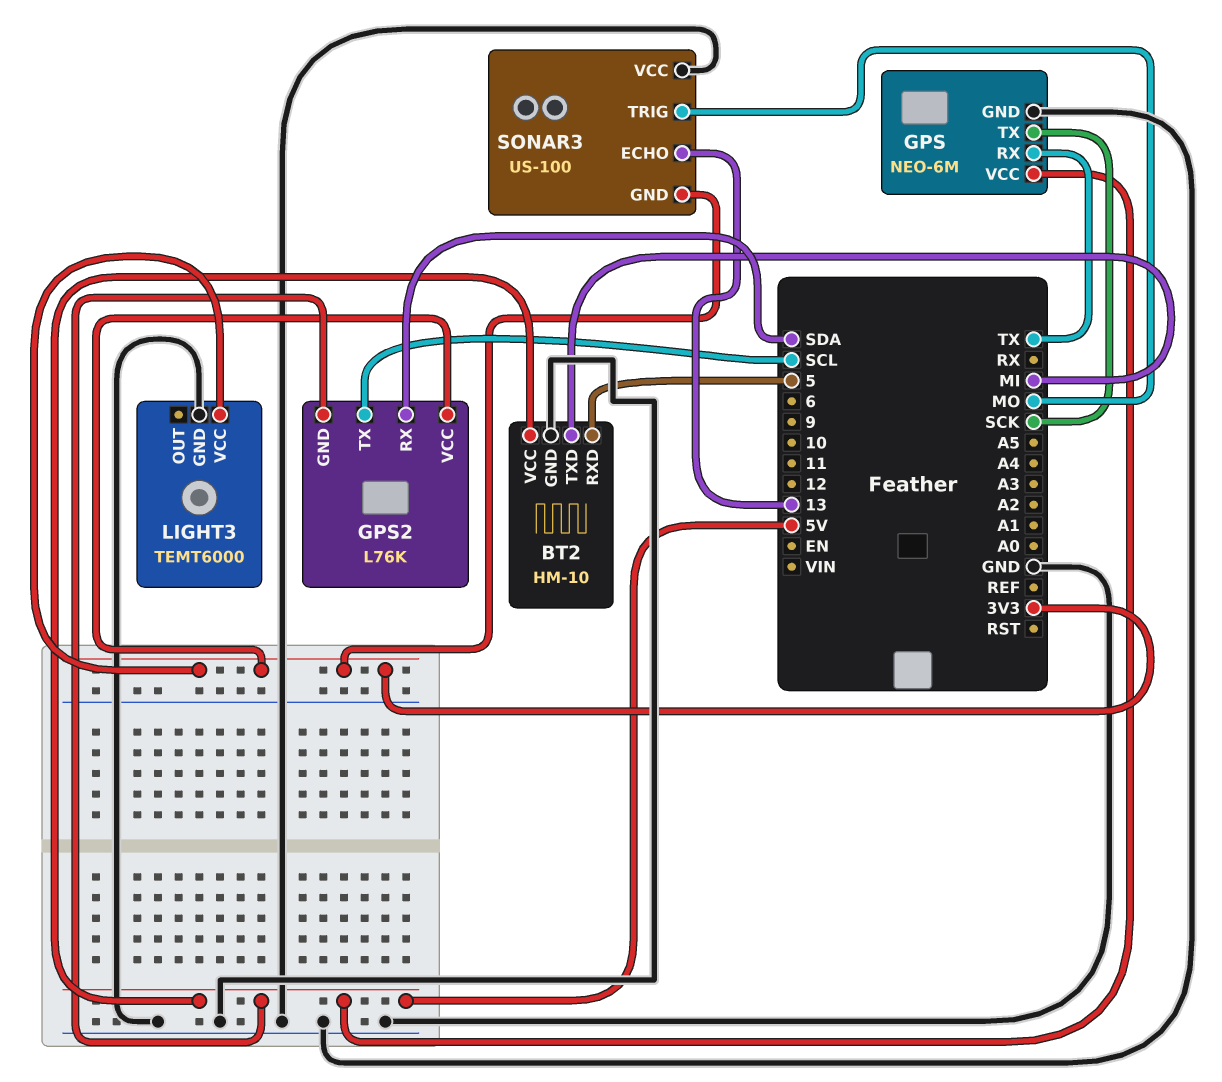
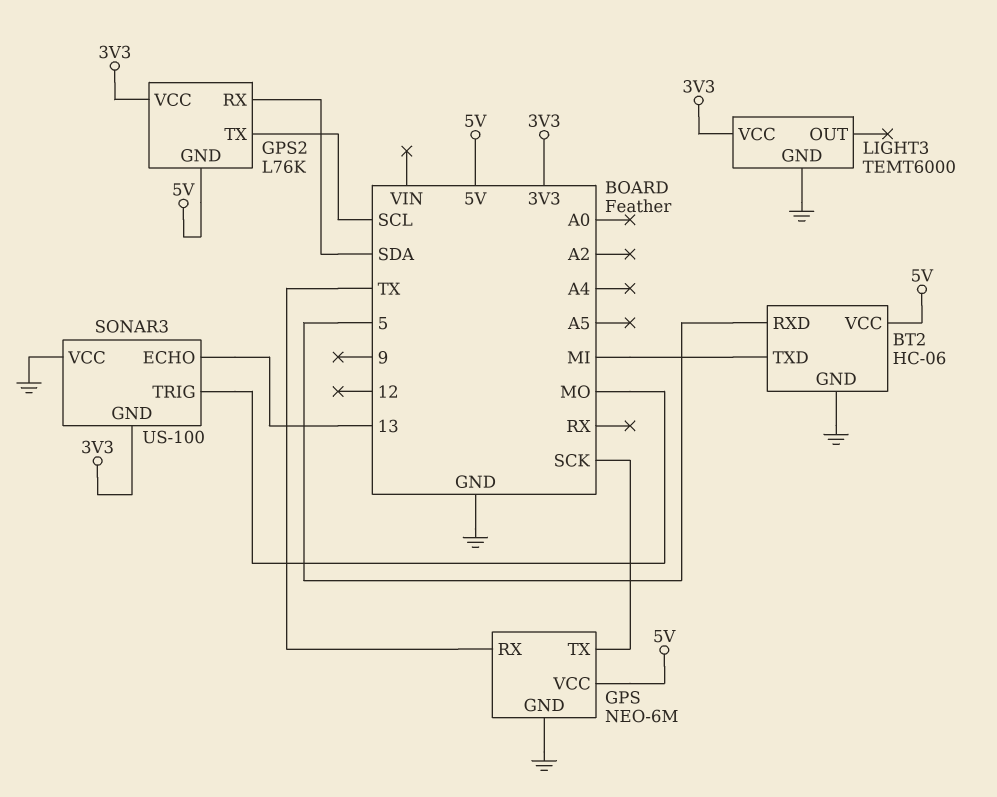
BT2: HM-10 -> HC-06

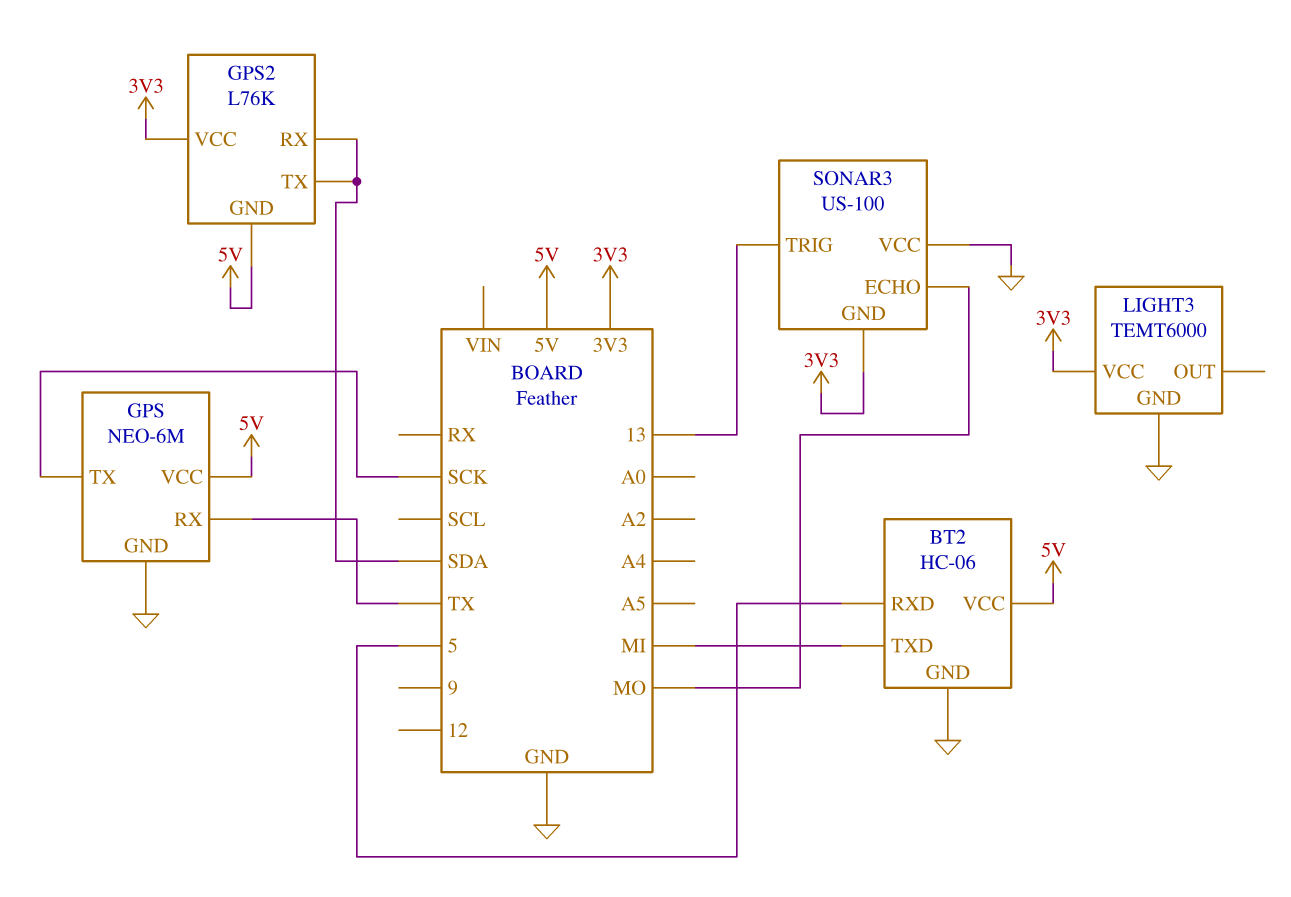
GPS2 pin TX: SCL -> SDA
SONAR3 pin ECHO: 13 -> MO
SONAR3 pin TRIG: MO -> 13

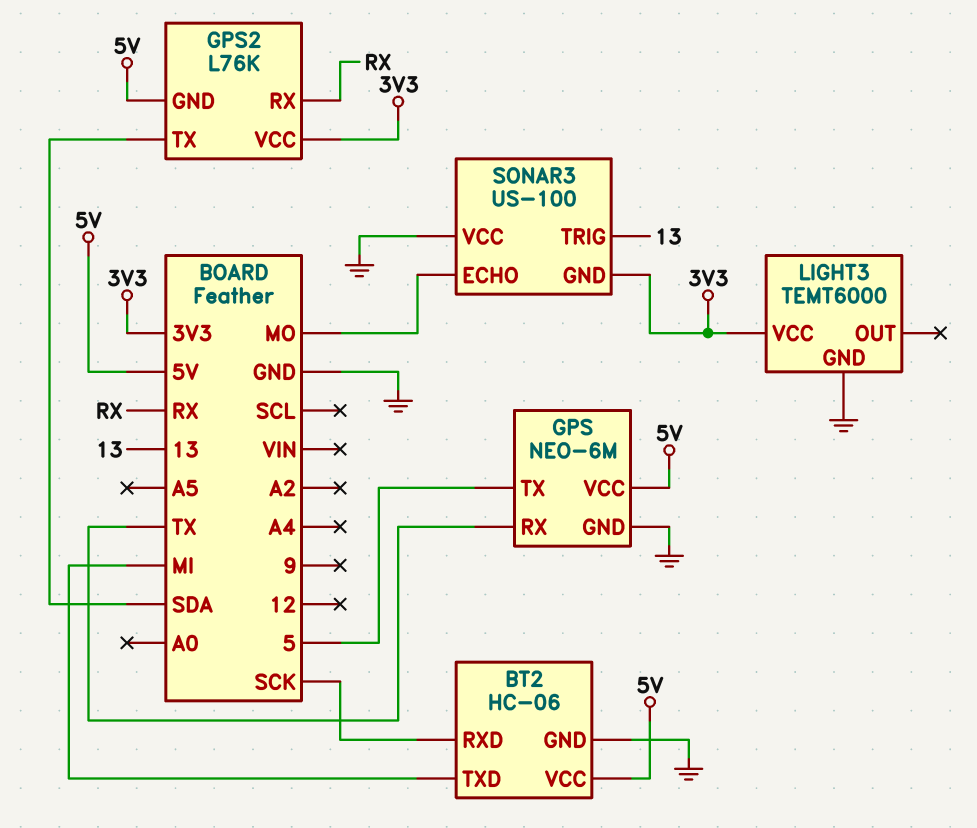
BT2 pin RXD: 5 -> SCK
GPS pin TX: SCK -> 5
GPS2 pin RX: SDA -> RX

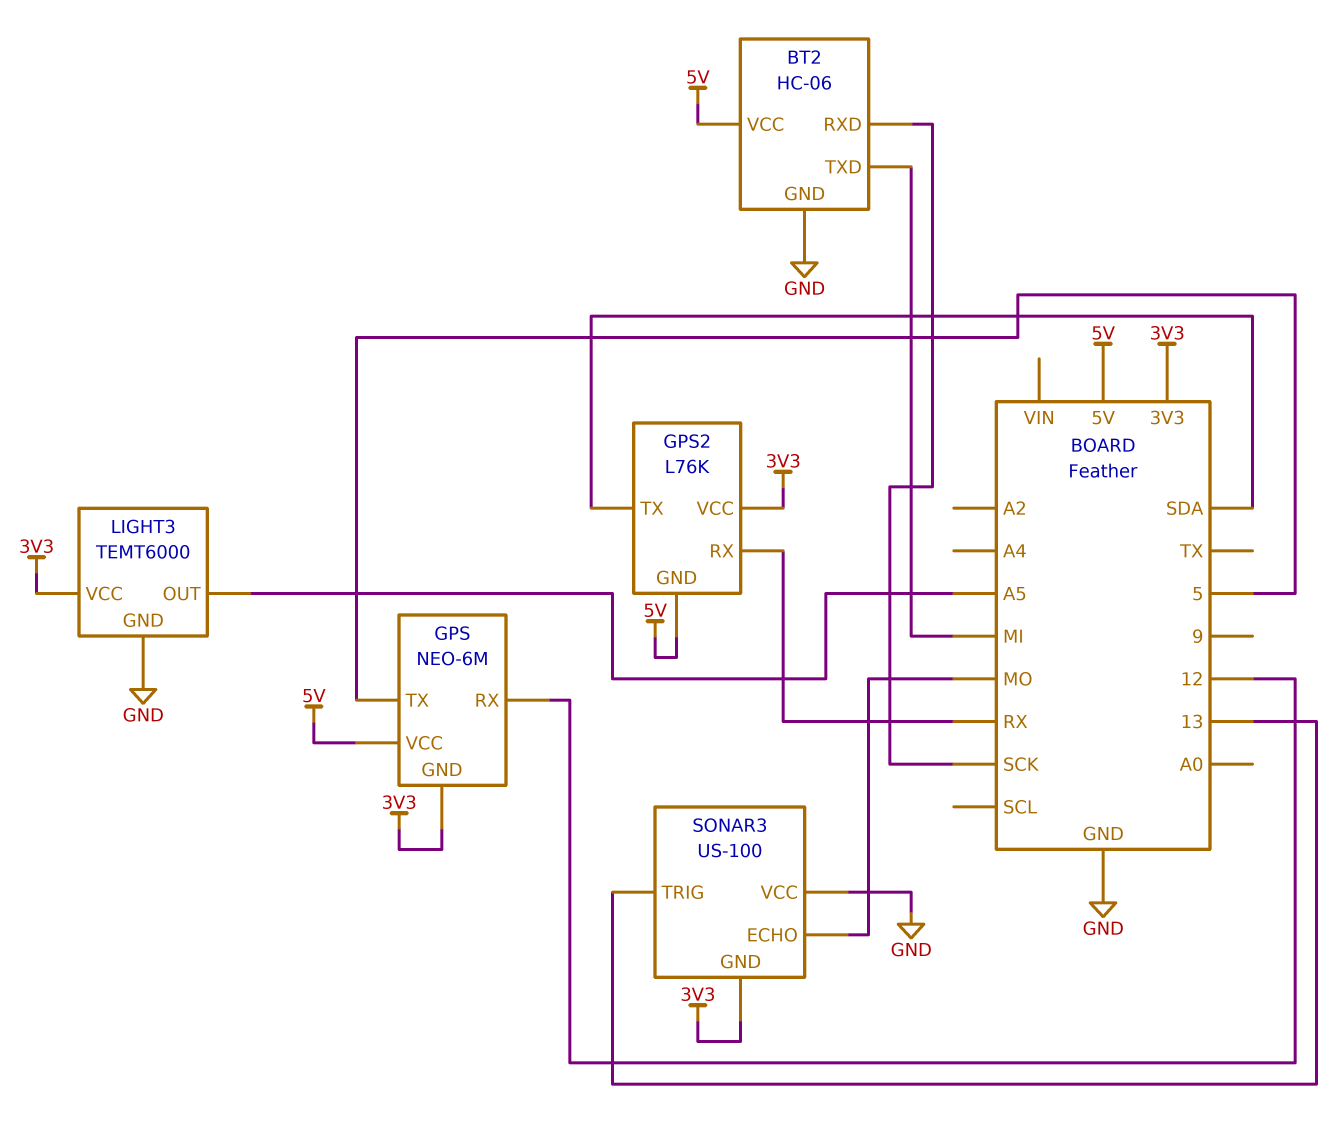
GPS pin GND: GND -> 3V3
GPS pin RX: TX -> 12
LIGHT3 pin OUT: none -> A5

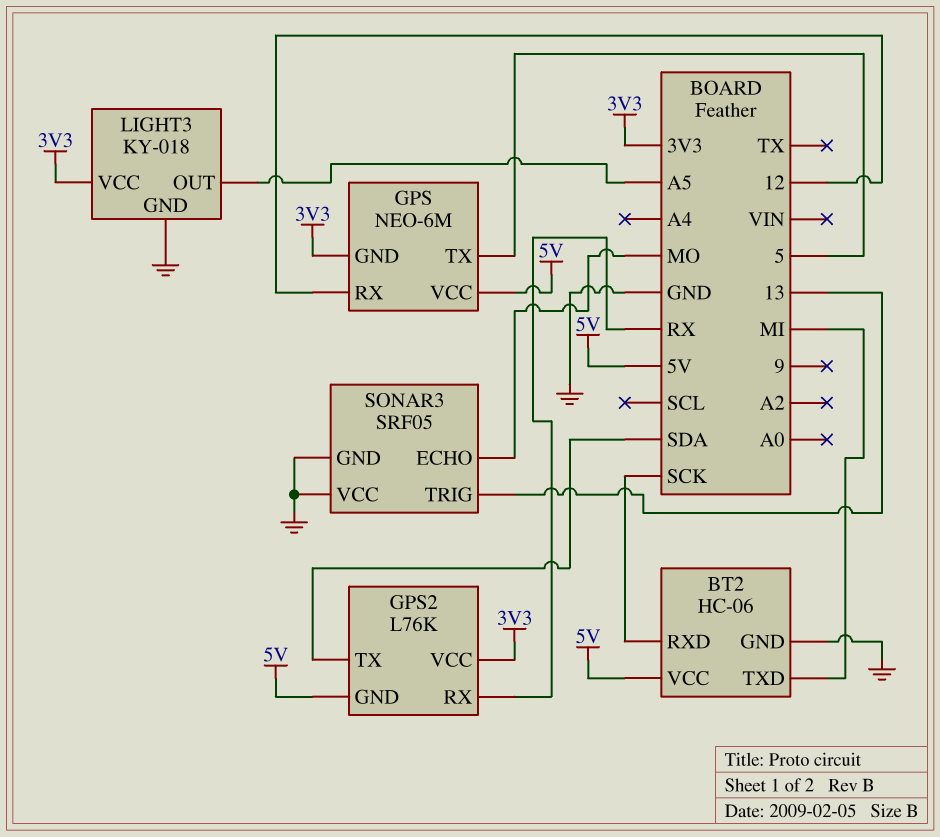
LIGHT3: TEMT6000 -> KY-018
SONAR3: US-100 -> SRF05
SONAR3 pin GND: 3V3 -> GND

